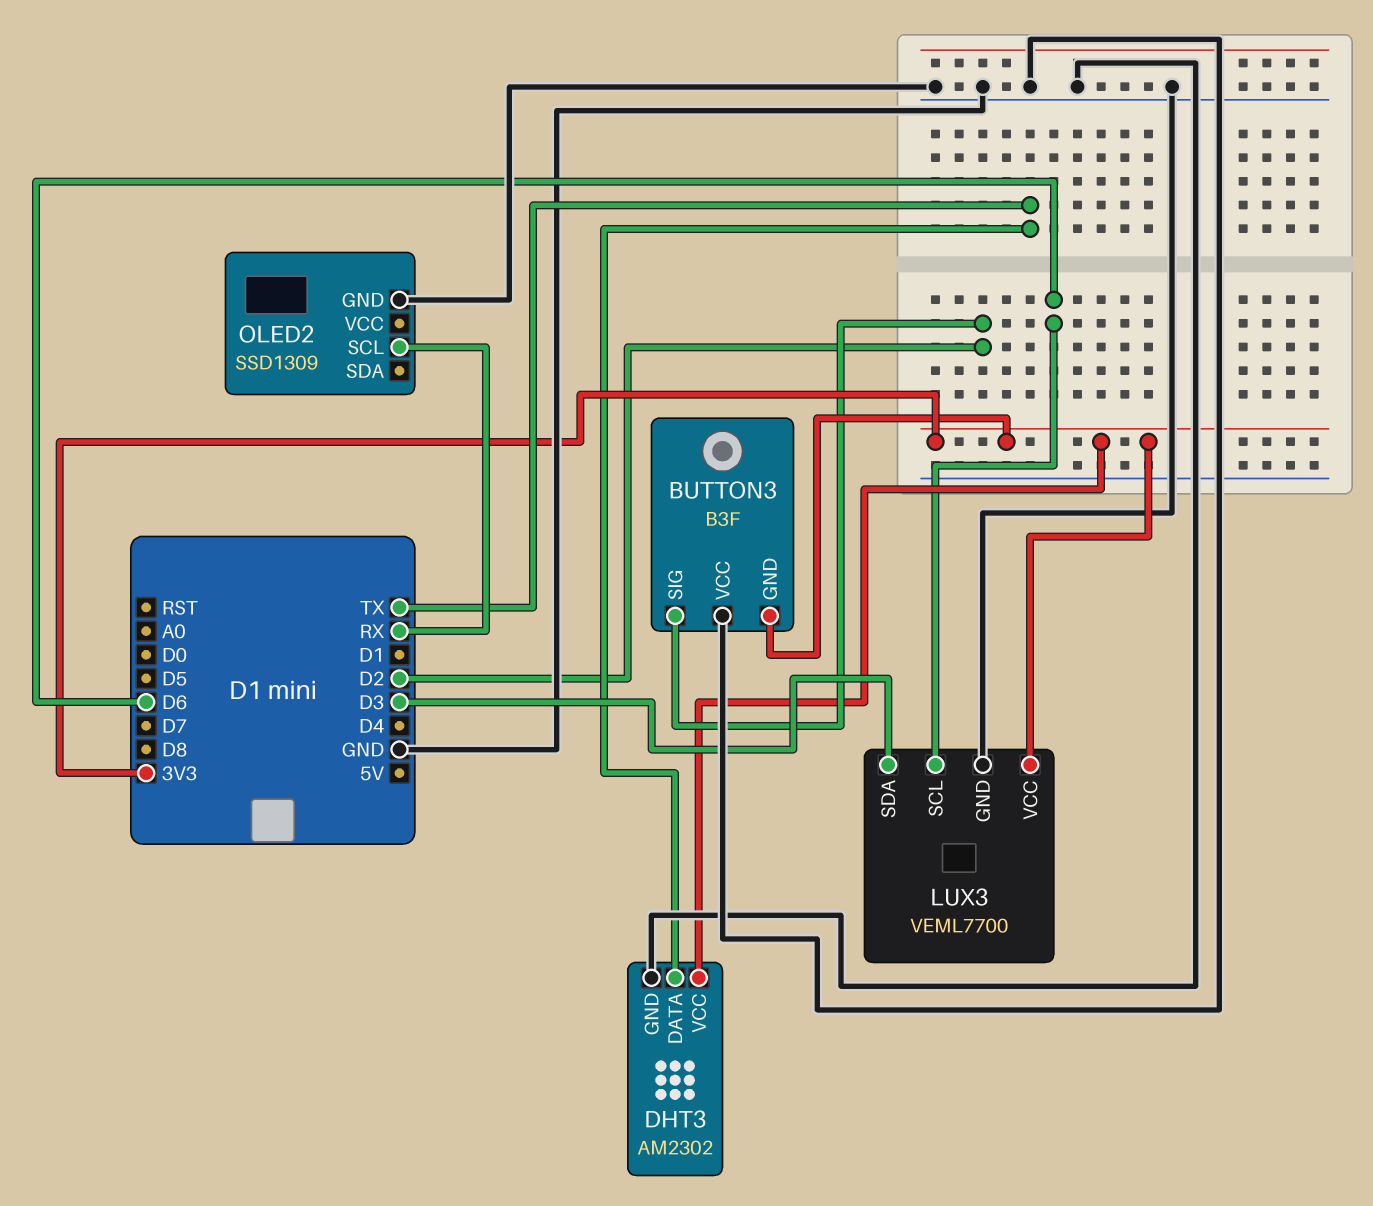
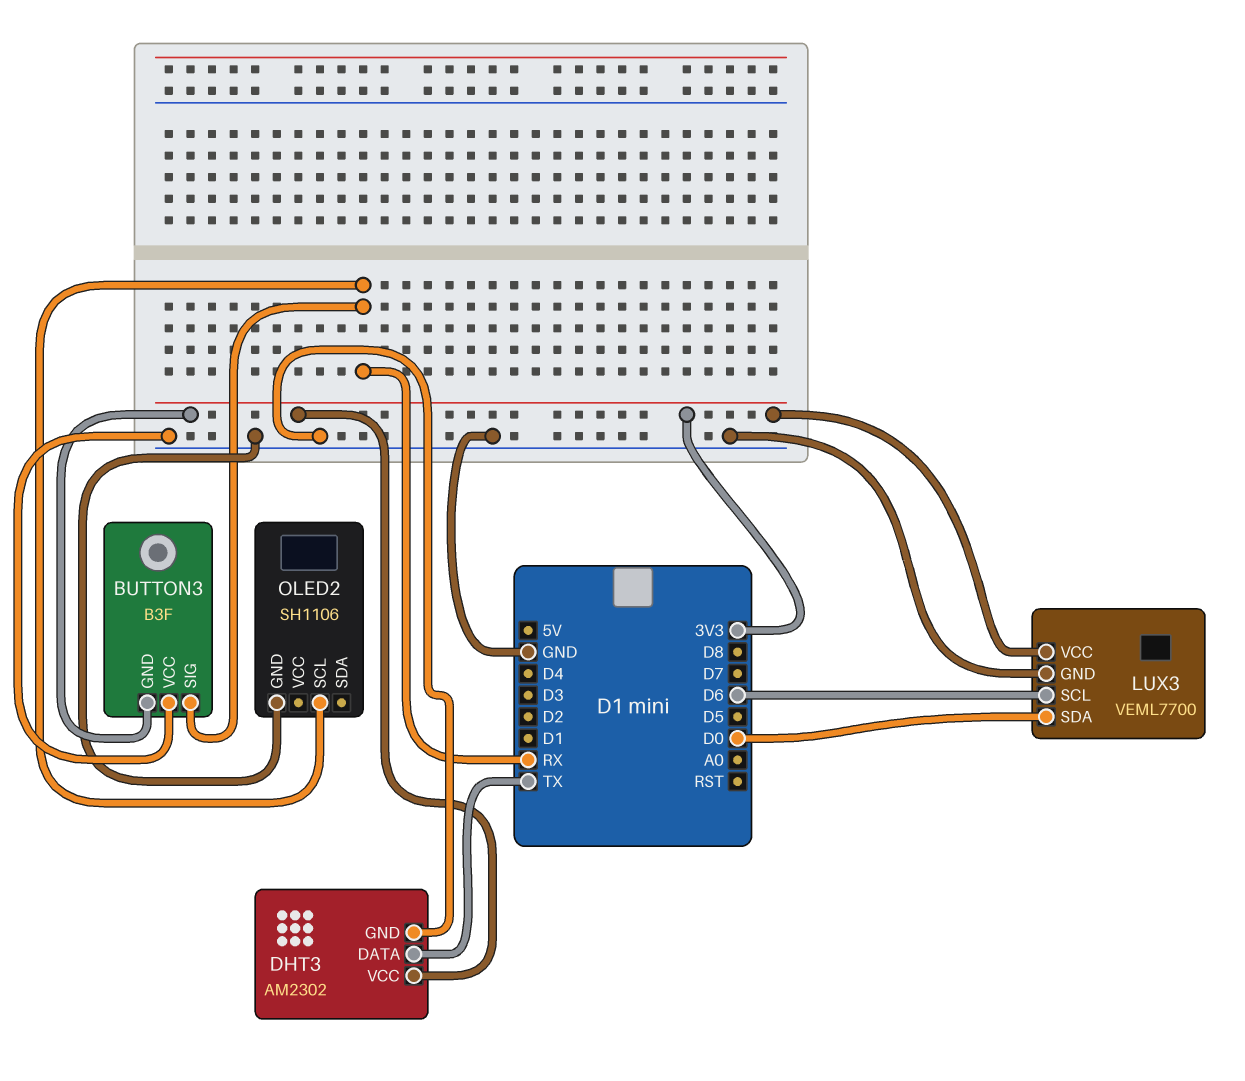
BUTTON3 pin SIG: D2 -> RX
LUX3 pin SDA: D3 -> D0
OLED2: SSD1309 -> SH1106

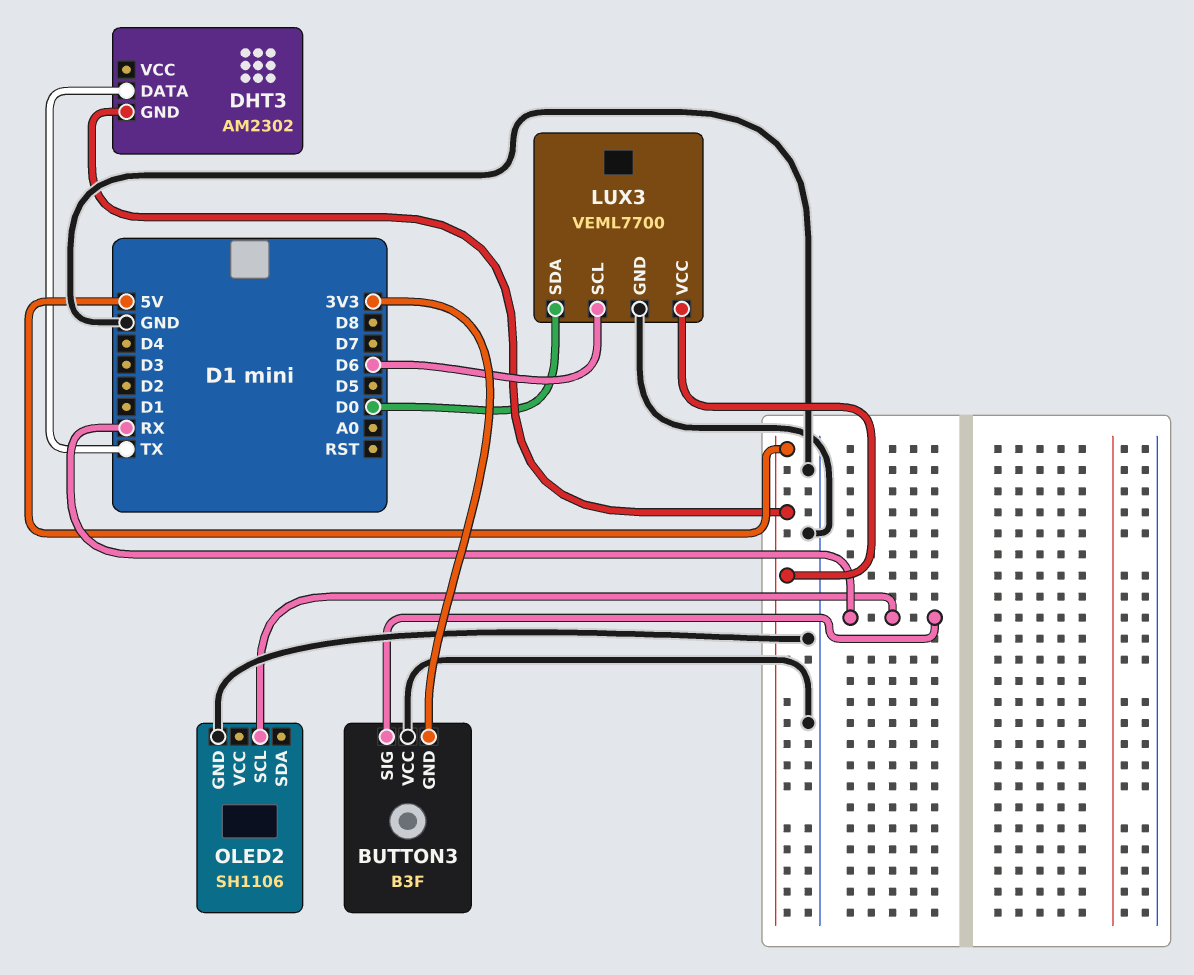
DHT3 pin GND: GND -> 5V
DHT3 pin VCC: 3V3 -> none
LUX3 pin VCC: 3V3 -> 5V

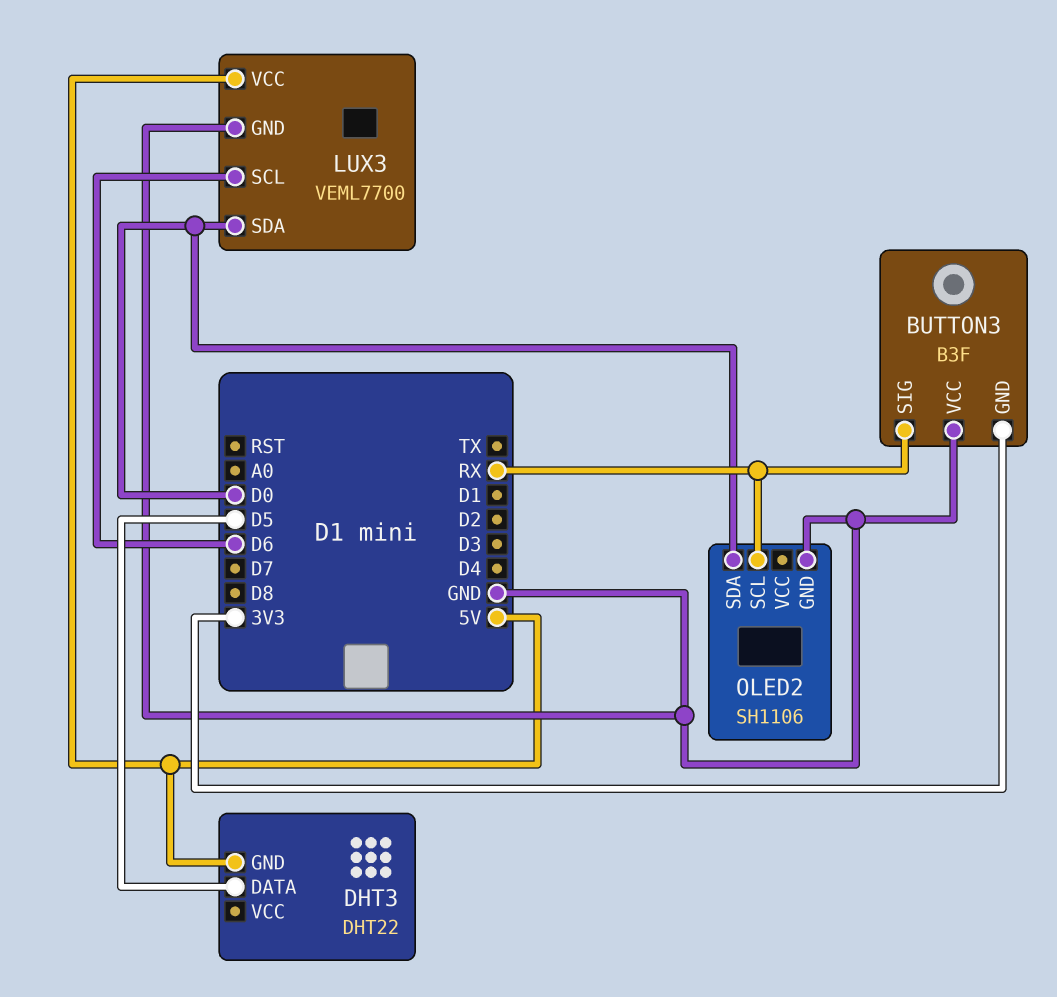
DHT3: AM2302 -> DHT22
DHT3 pin DATA: TX -> D5
OLED2 pin SDA: none -> D0

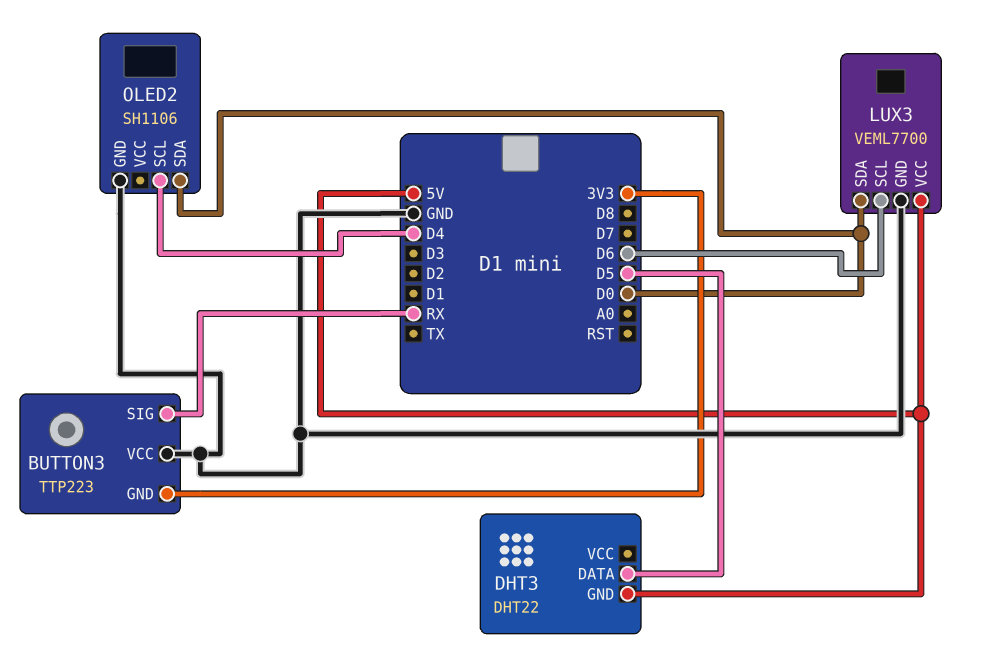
BUTTON3: B3F -> TTP223
OLED2 pin SCL: RX -> D4

